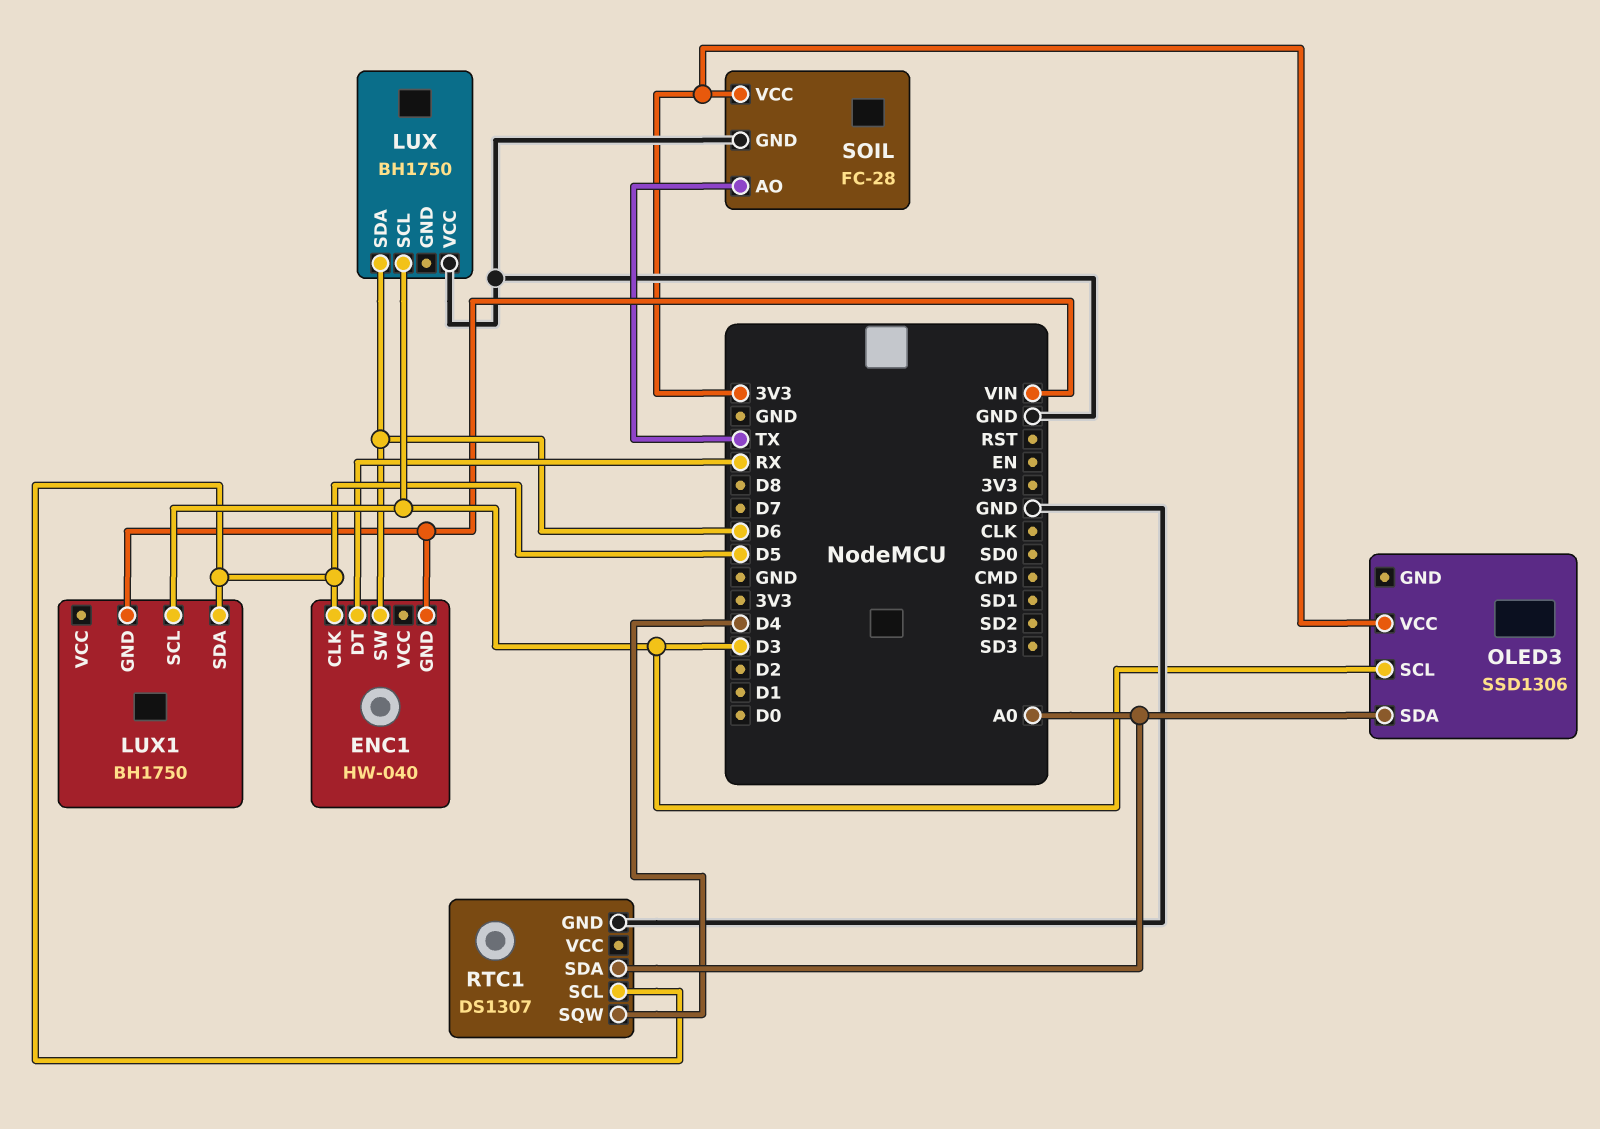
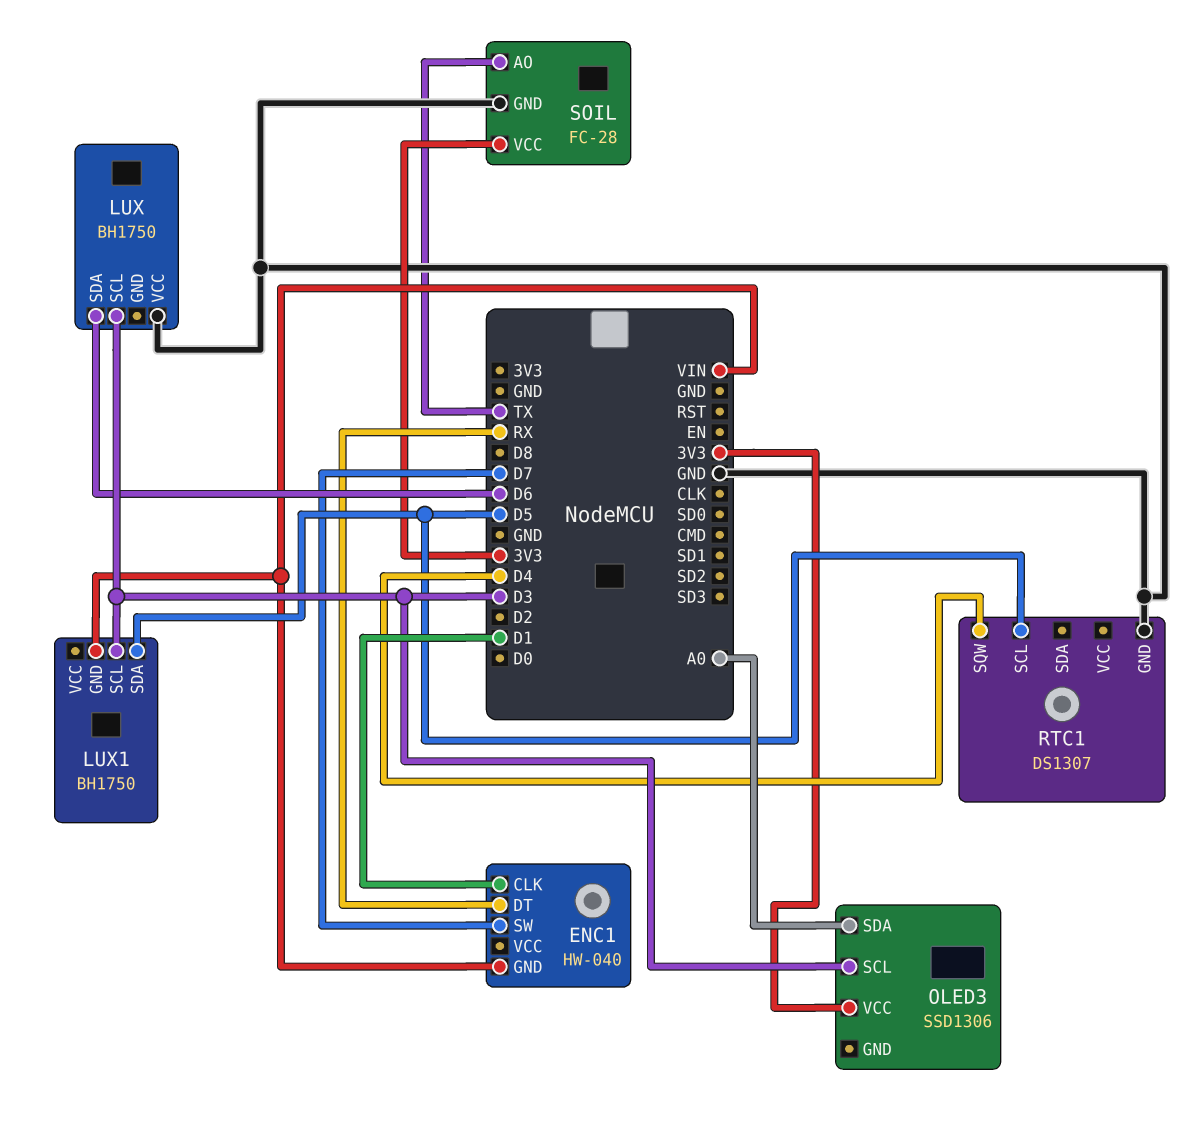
ENC1 pin CLK: D5 -> D1
ENC1 pin SW: D6 -> D7
RTC1 pin SDA: A0 -> none

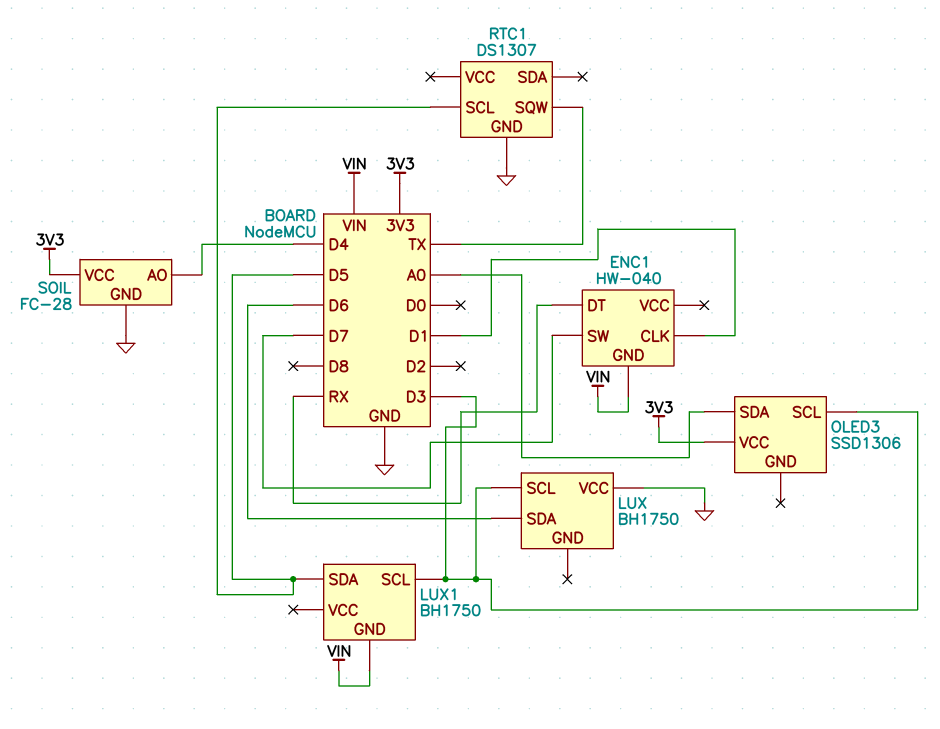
RTC1 pin SQW: D4 -> TX
SOIL pin AO: TX -> D4

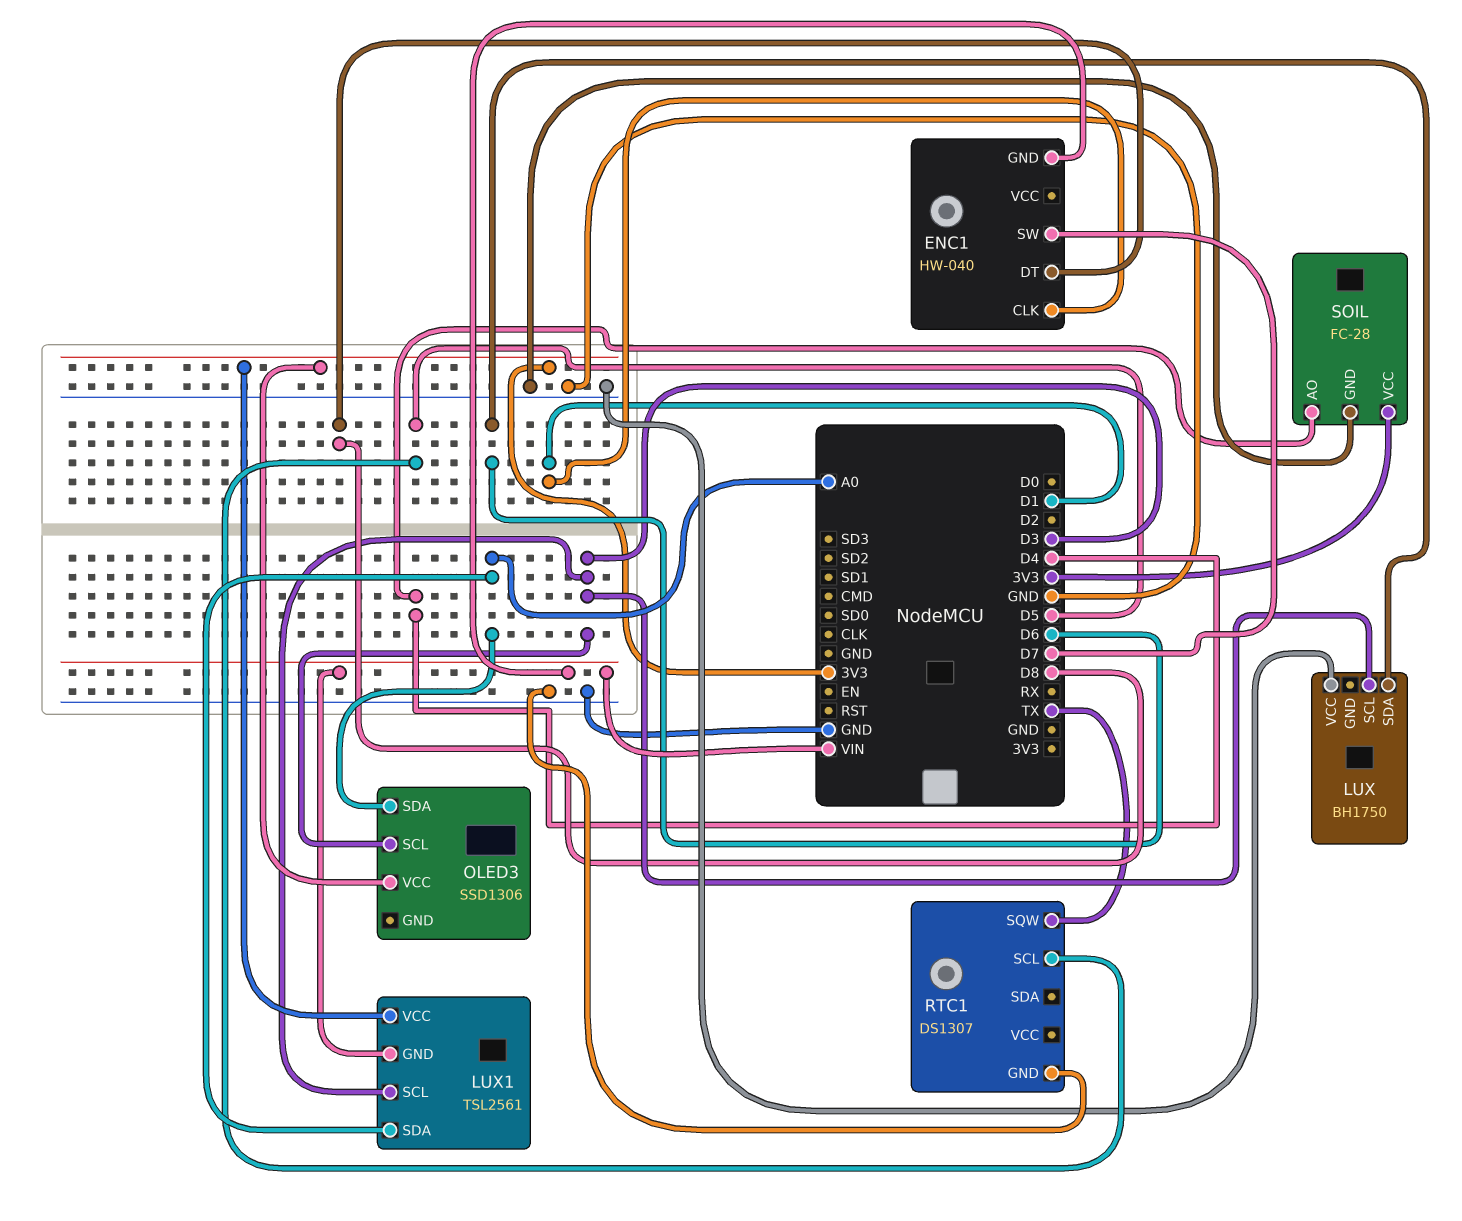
ENC1 pin DT: RX -> D8
LUX1: BH1750 -> TSL2561
LUX1 pin SDA: D5 -> A0
LUX1 pin VCC: none -> 3V3

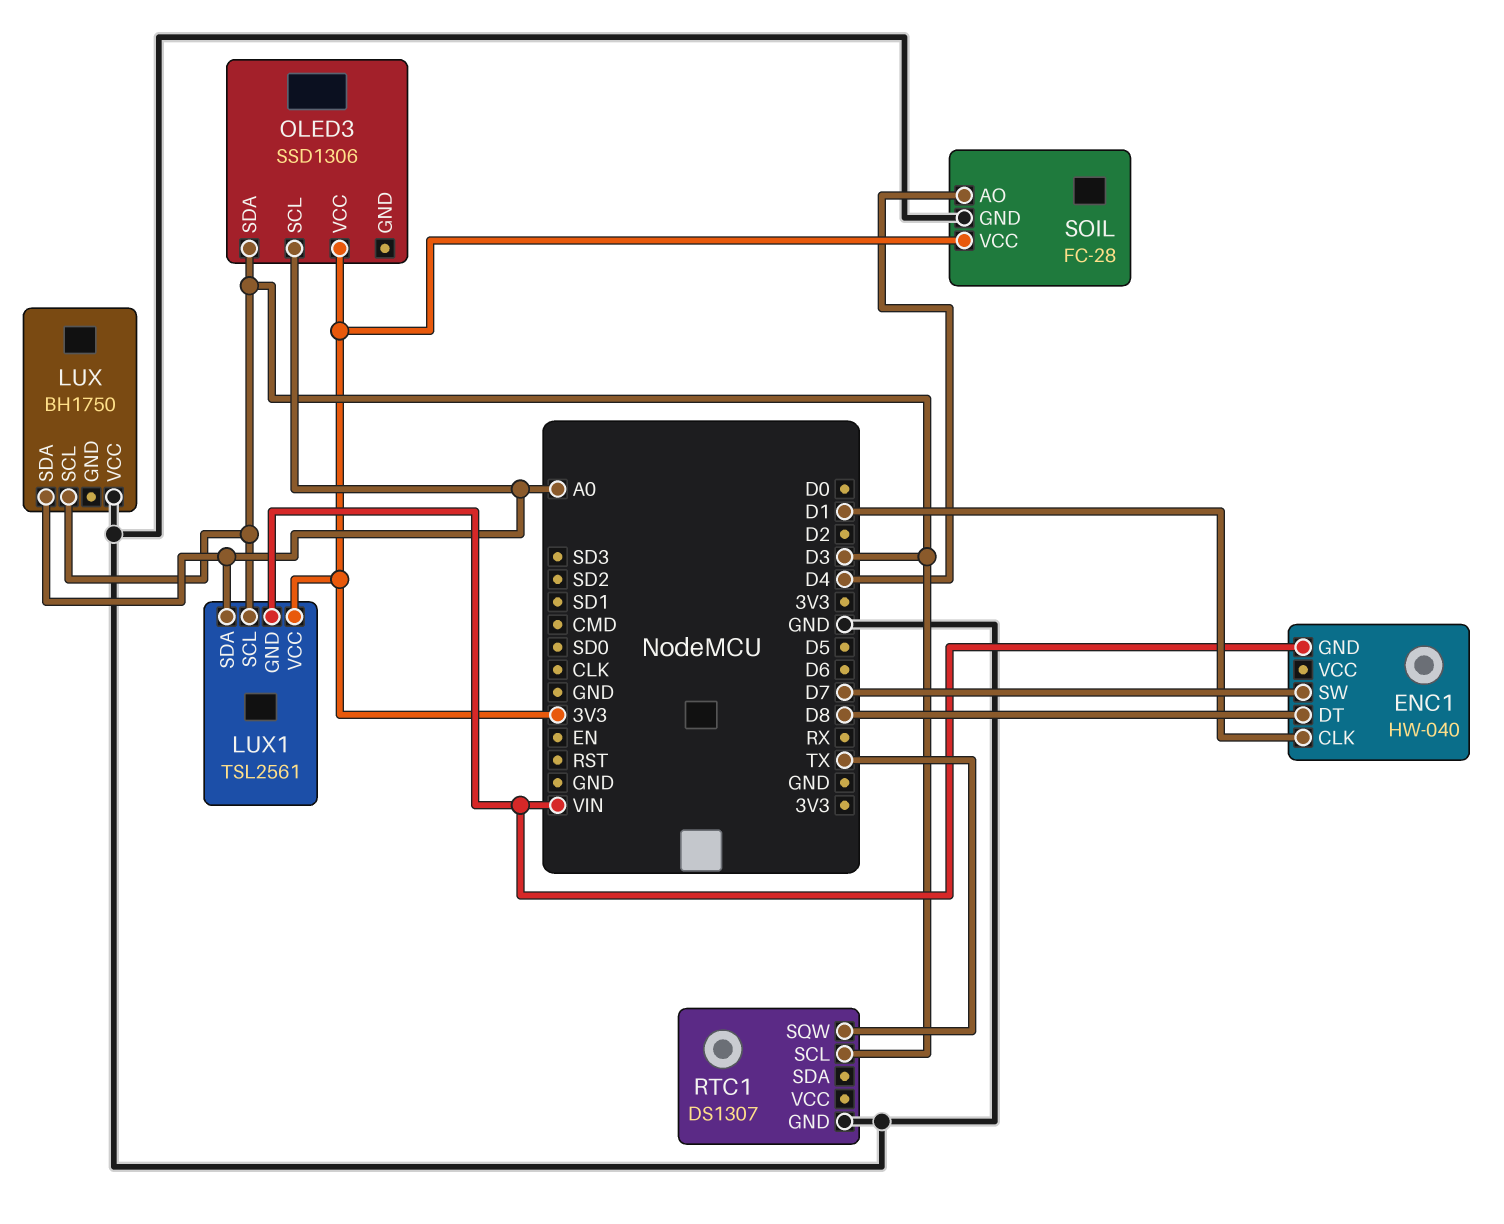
LUX pin SDA: D6 -> A0
OLED3 pin SCL: D3 -> A0
OLED3 pin SDA: A0 -> D3
RTC1 pin SCL: D5 -> D3

